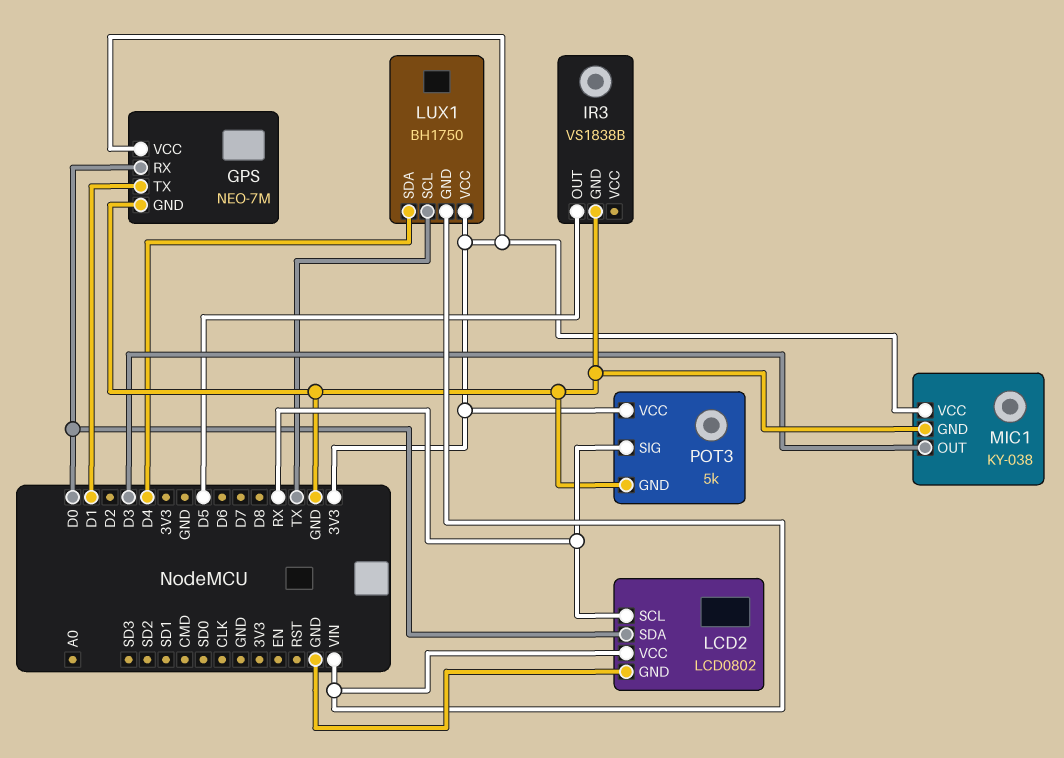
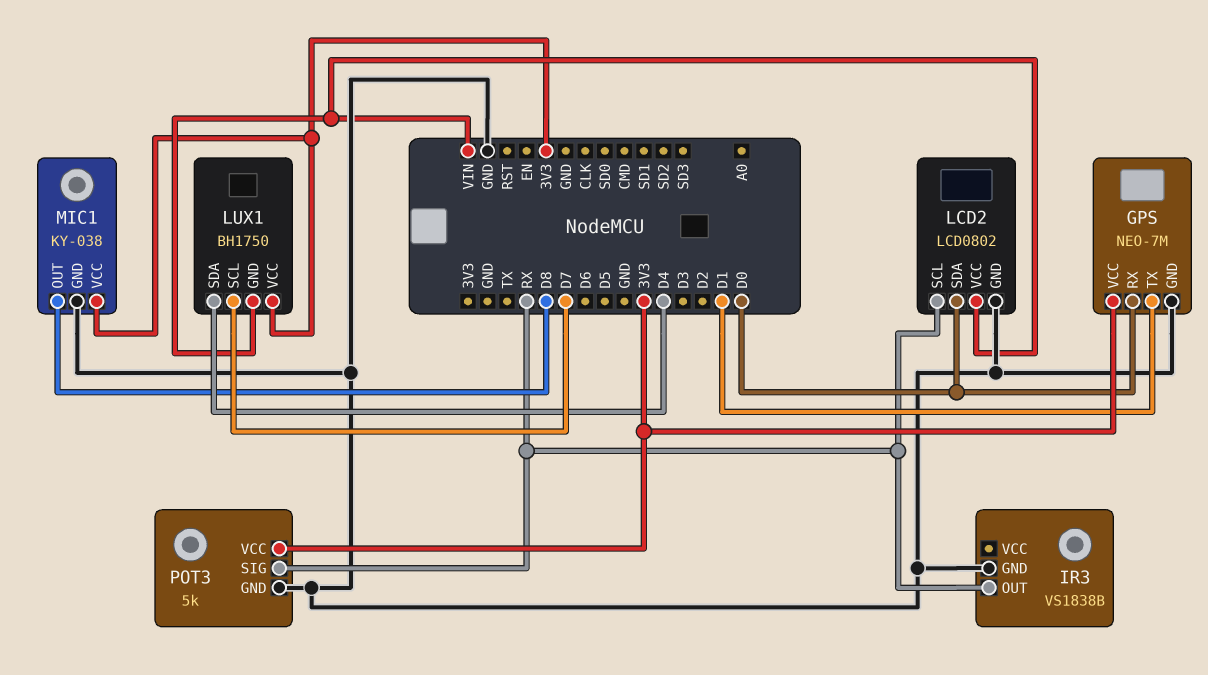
IR3 pin OUT: D5 -> RX
LUX1 pin SCL: TX -> D7
MIC1 pin OUT: D3 -> D8

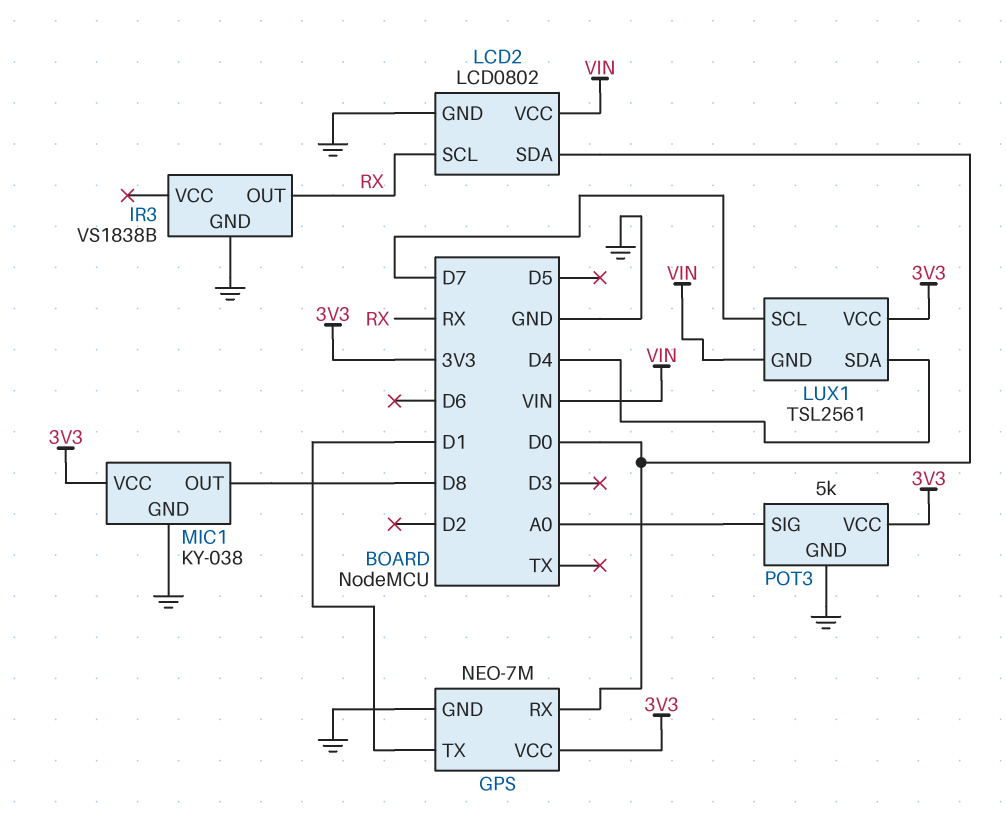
LUX1: BH1750 -> TSL2561
POT3 pin SIG: RX -> A0

